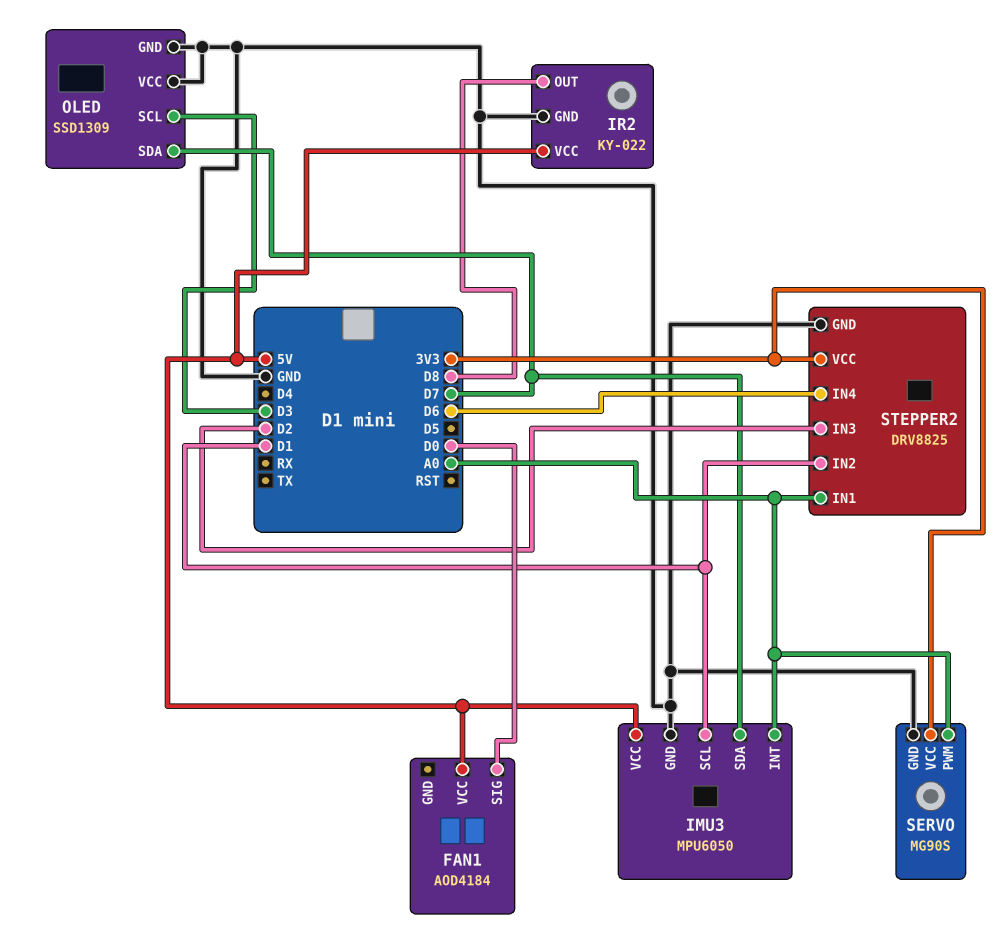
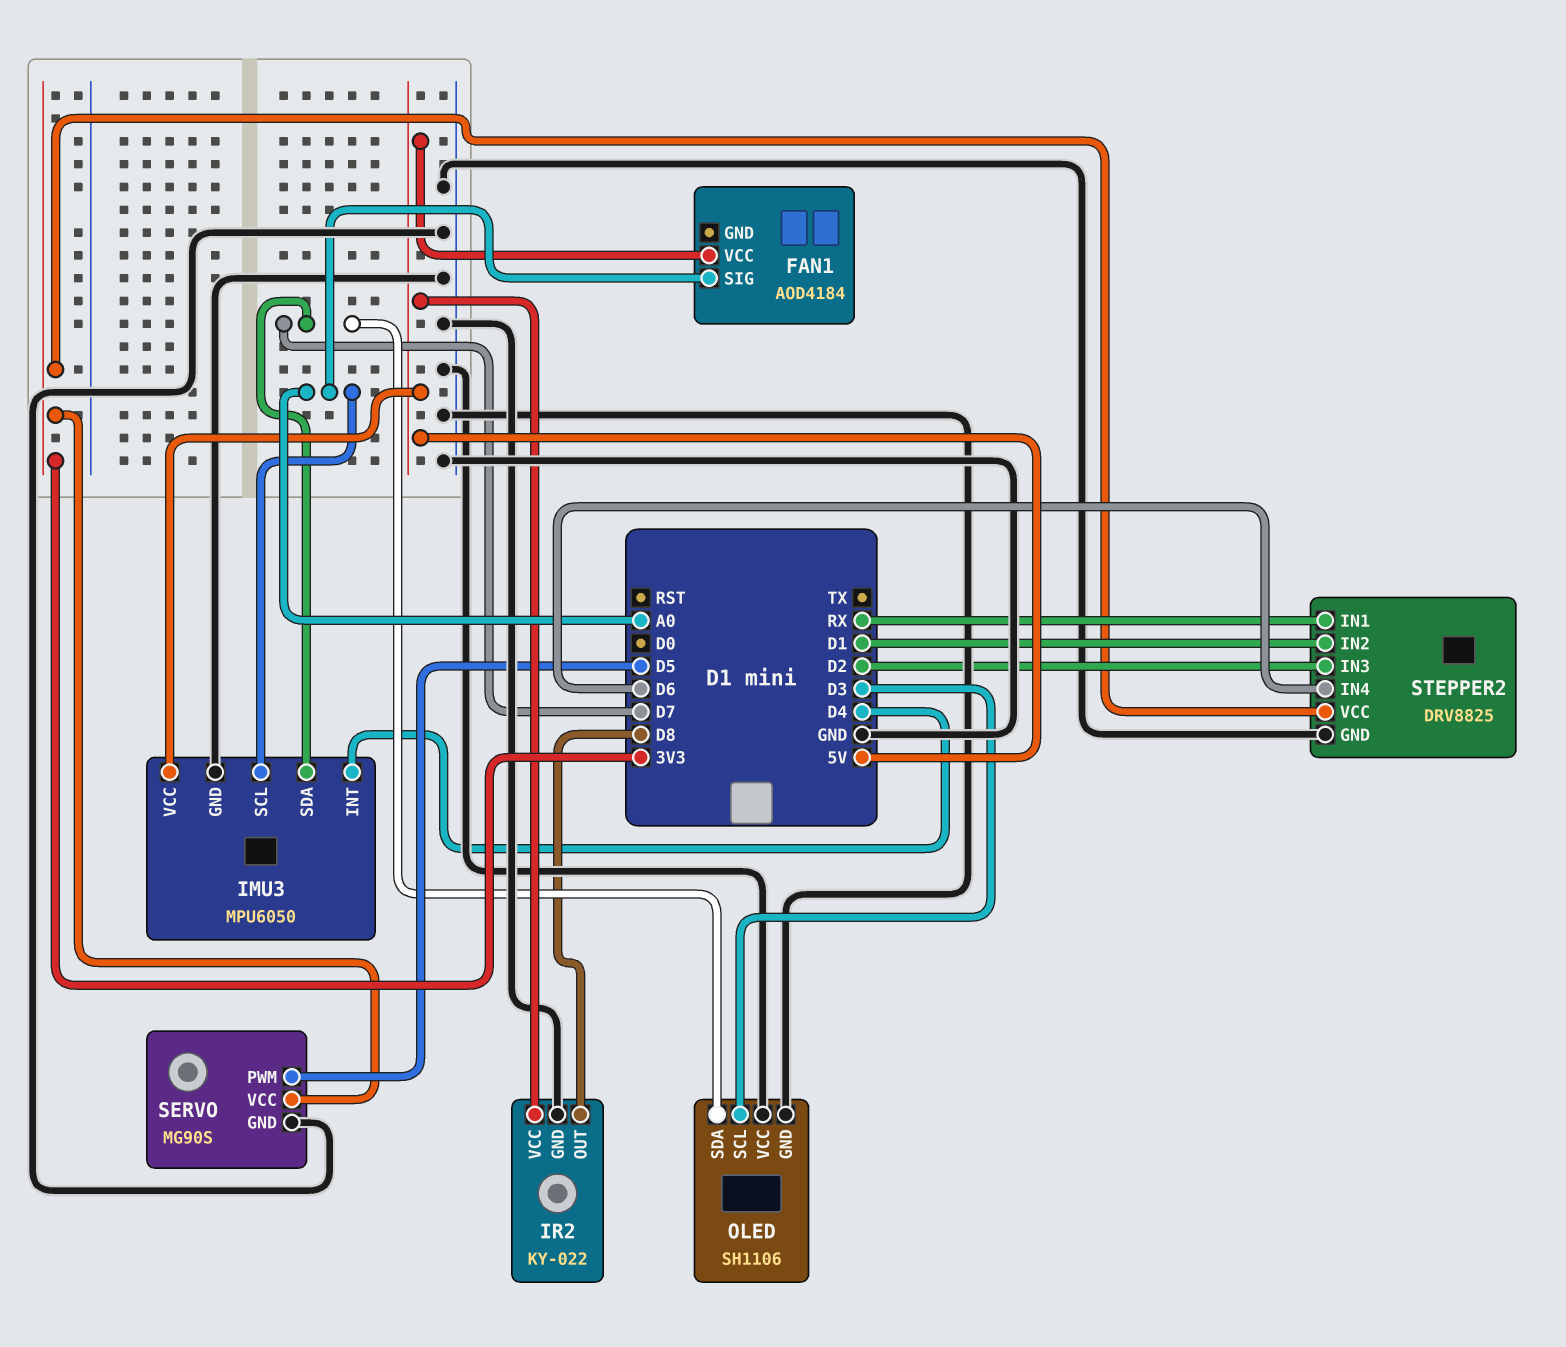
FAN1 pin SIG: D0 -> A0
IMU3 pin INT: A0 -> D4
IMU3 pin SCL: D1 -> A0
OLED: SSD1309 -> SH1106
SERVO pin PWM: A0 -> D5
STEPPER2 pin IN1: A0 -> RX

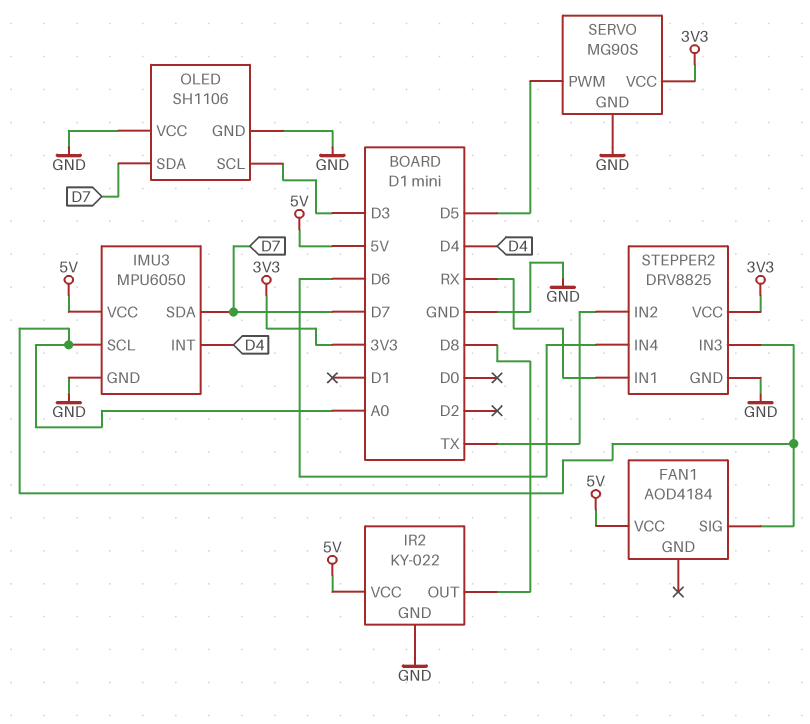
STEPPER2 pin IN2: D1 -> TX
STEPPER2 pin IN3: D2 -> A0

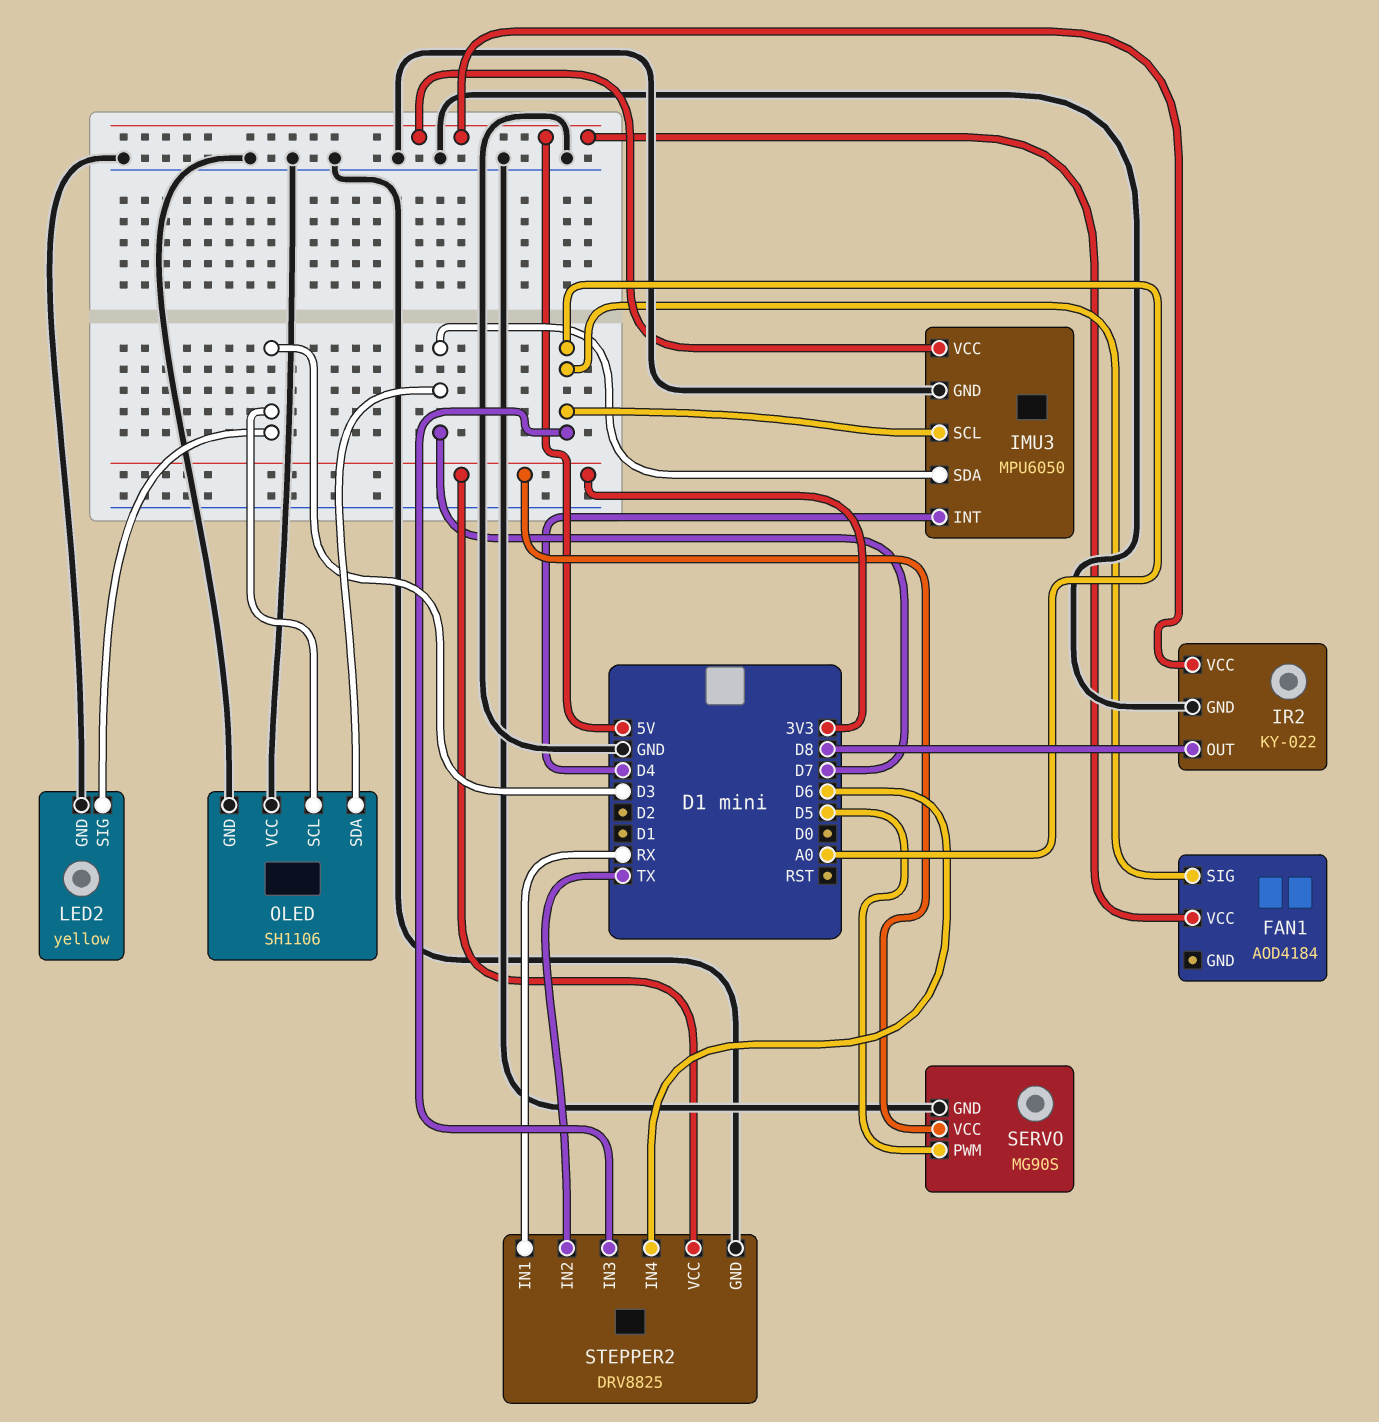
LED2: none -> yellow
LED2 pin GND: none -> GND
LED2 pin SIG: none -> D3

